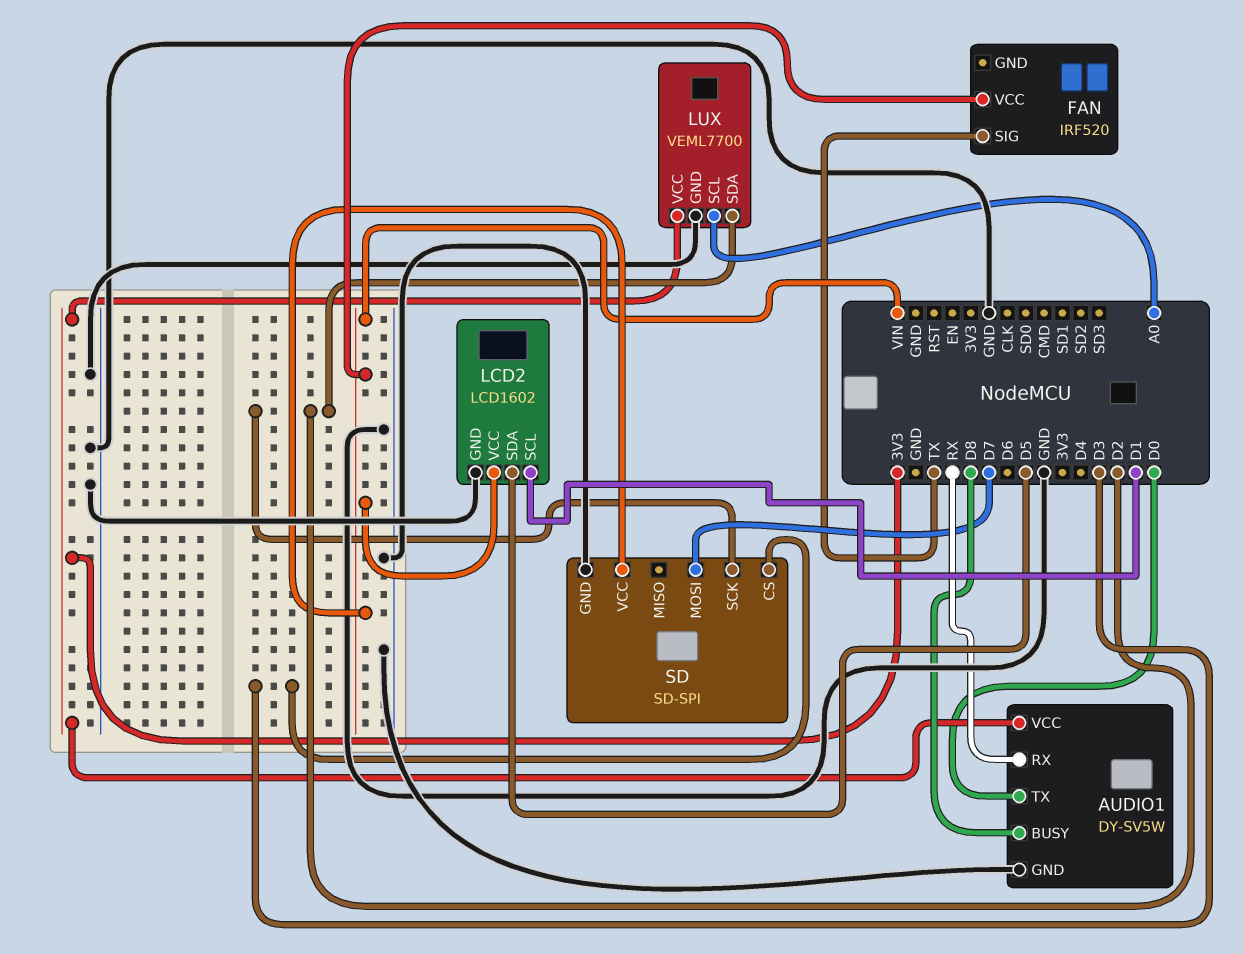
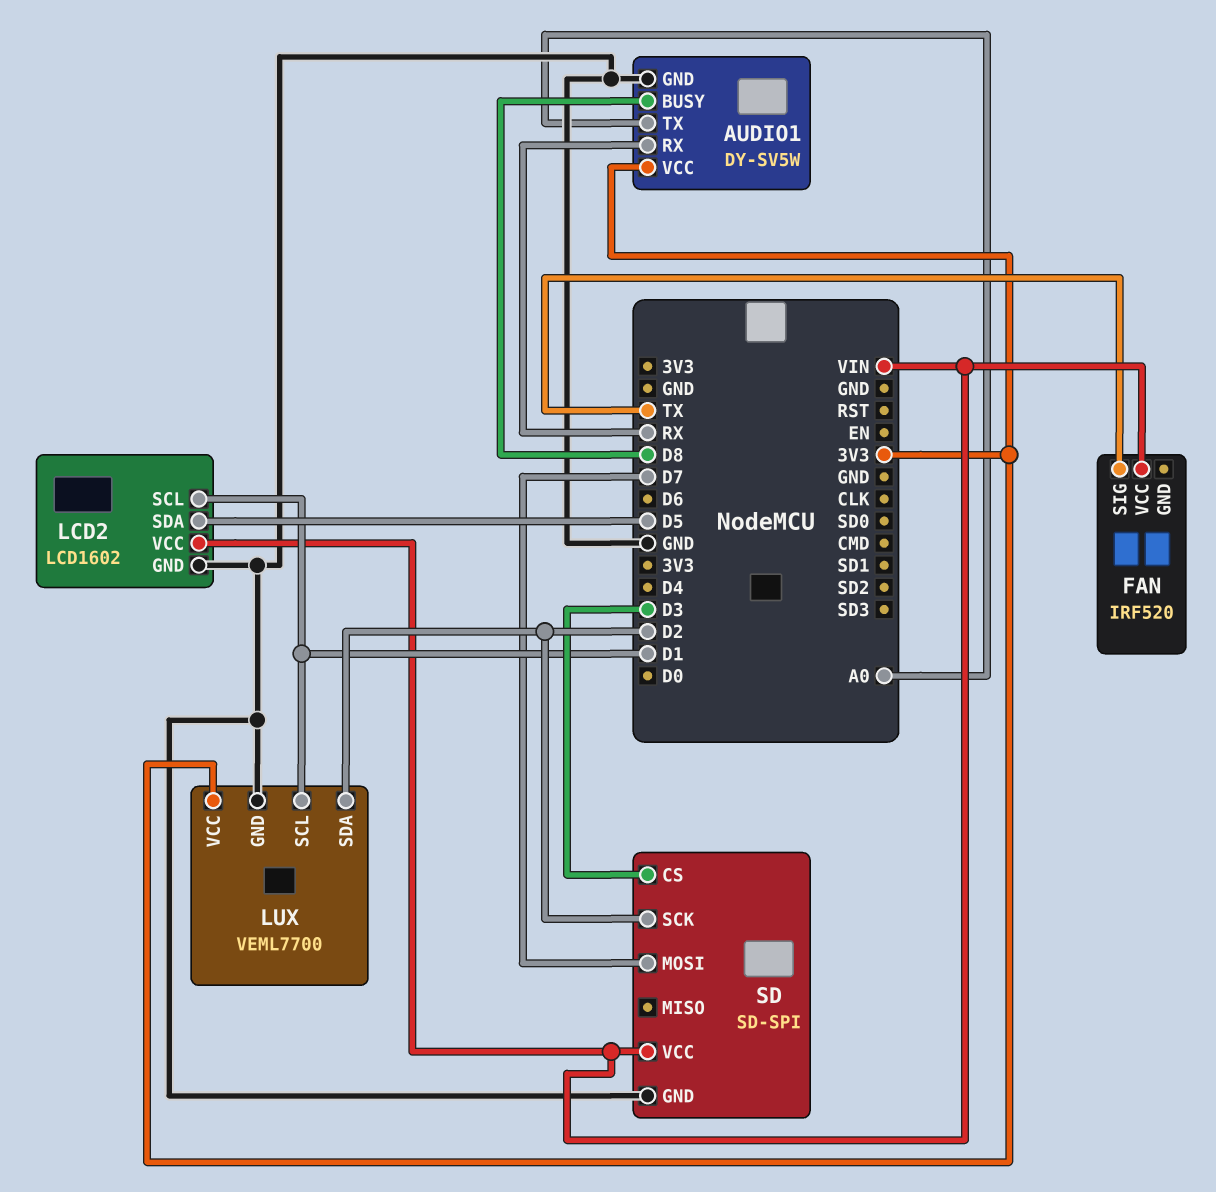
AUDIO1 pin TX: D0 -> A0
LUX pin SCL: A0 -> D1

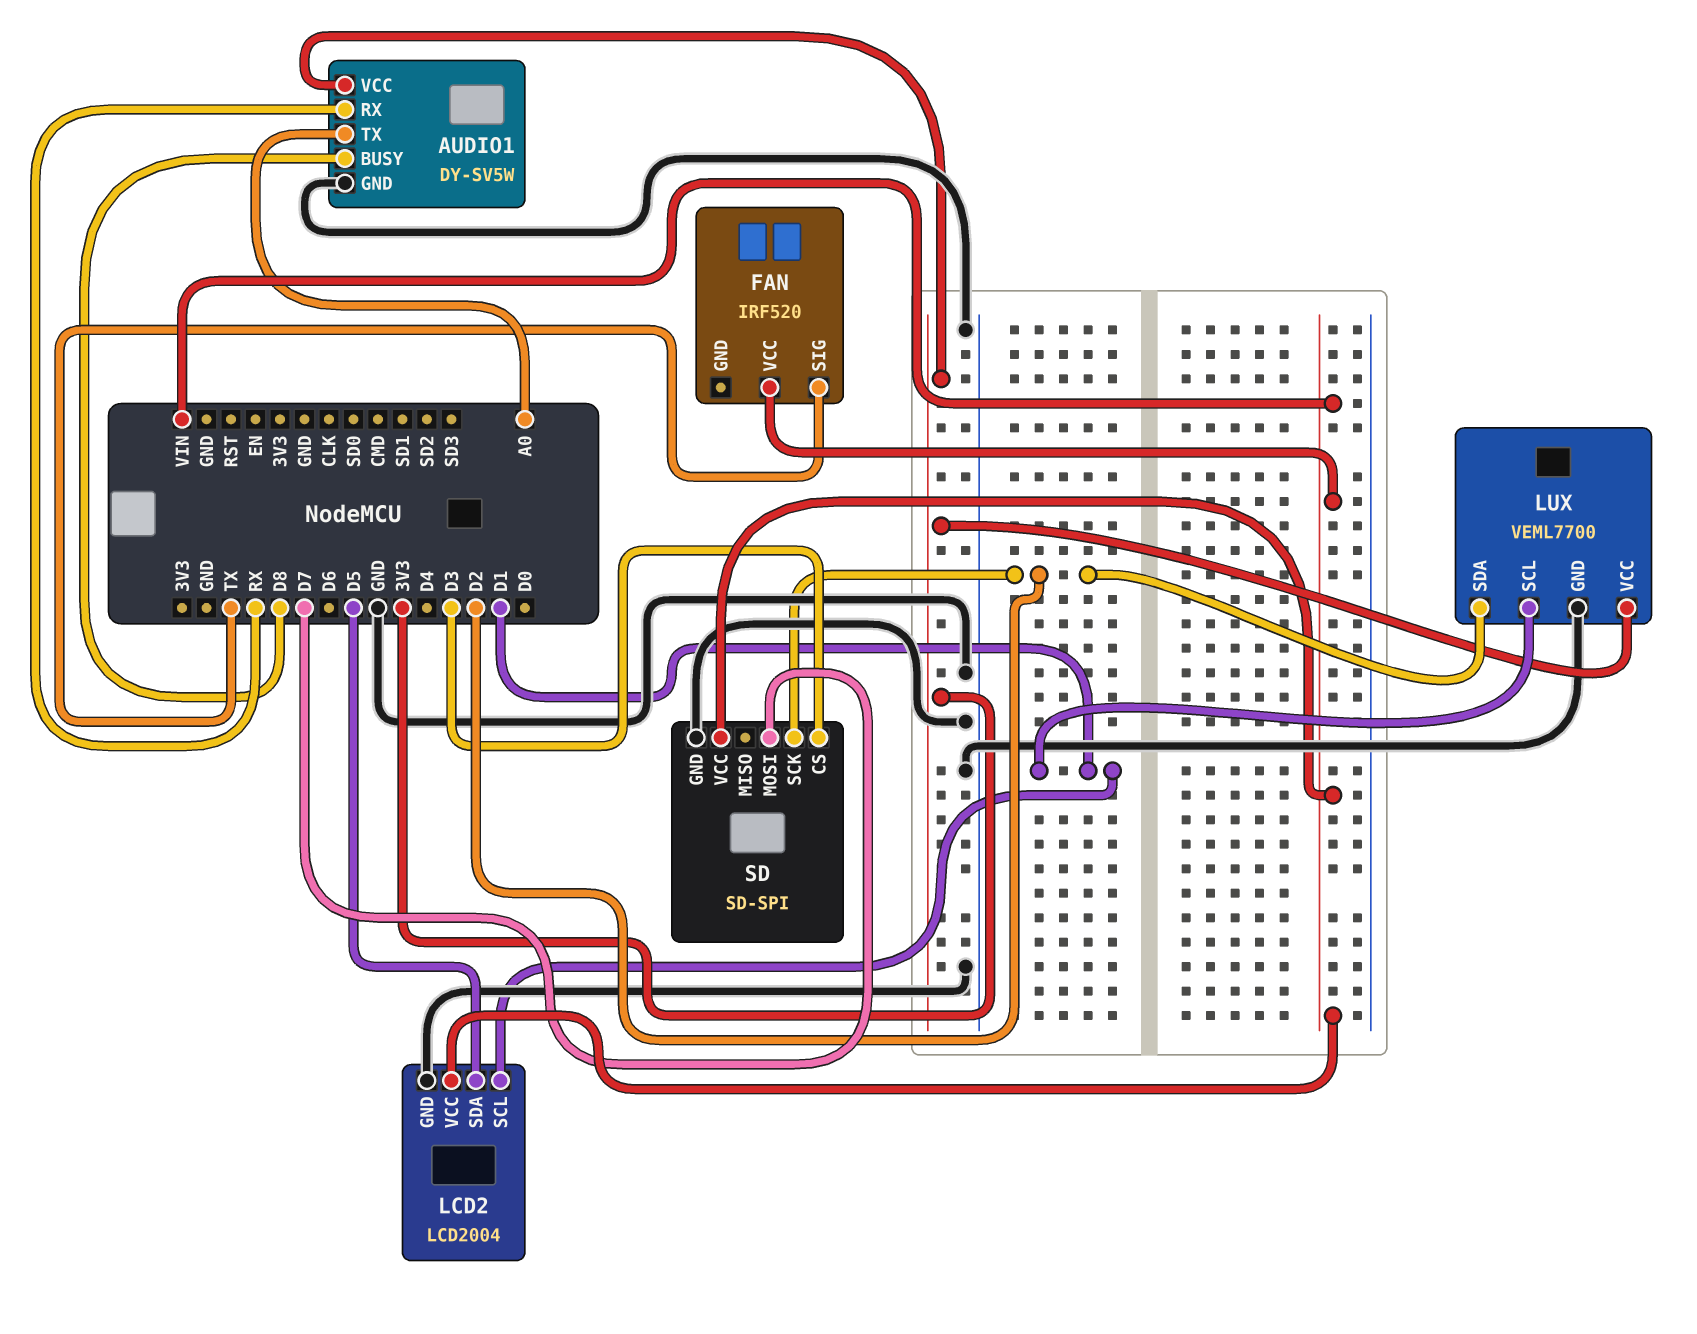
LCD2: LCD1602 -> LCD2004

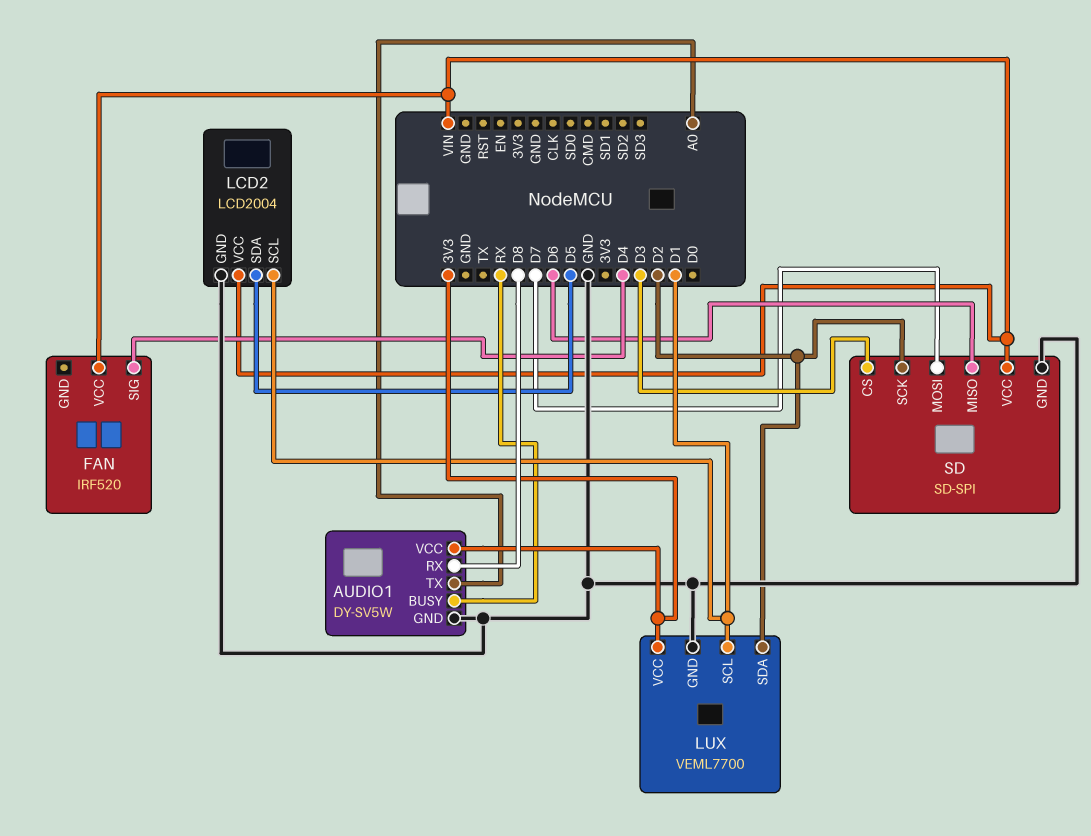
AUDIO1 pin BUSY: D8 -> RX
AUDIO1 pin RX: RX -> D8
FAN pin SIG: TX -> D4
SD pin MISO: none -> D6

